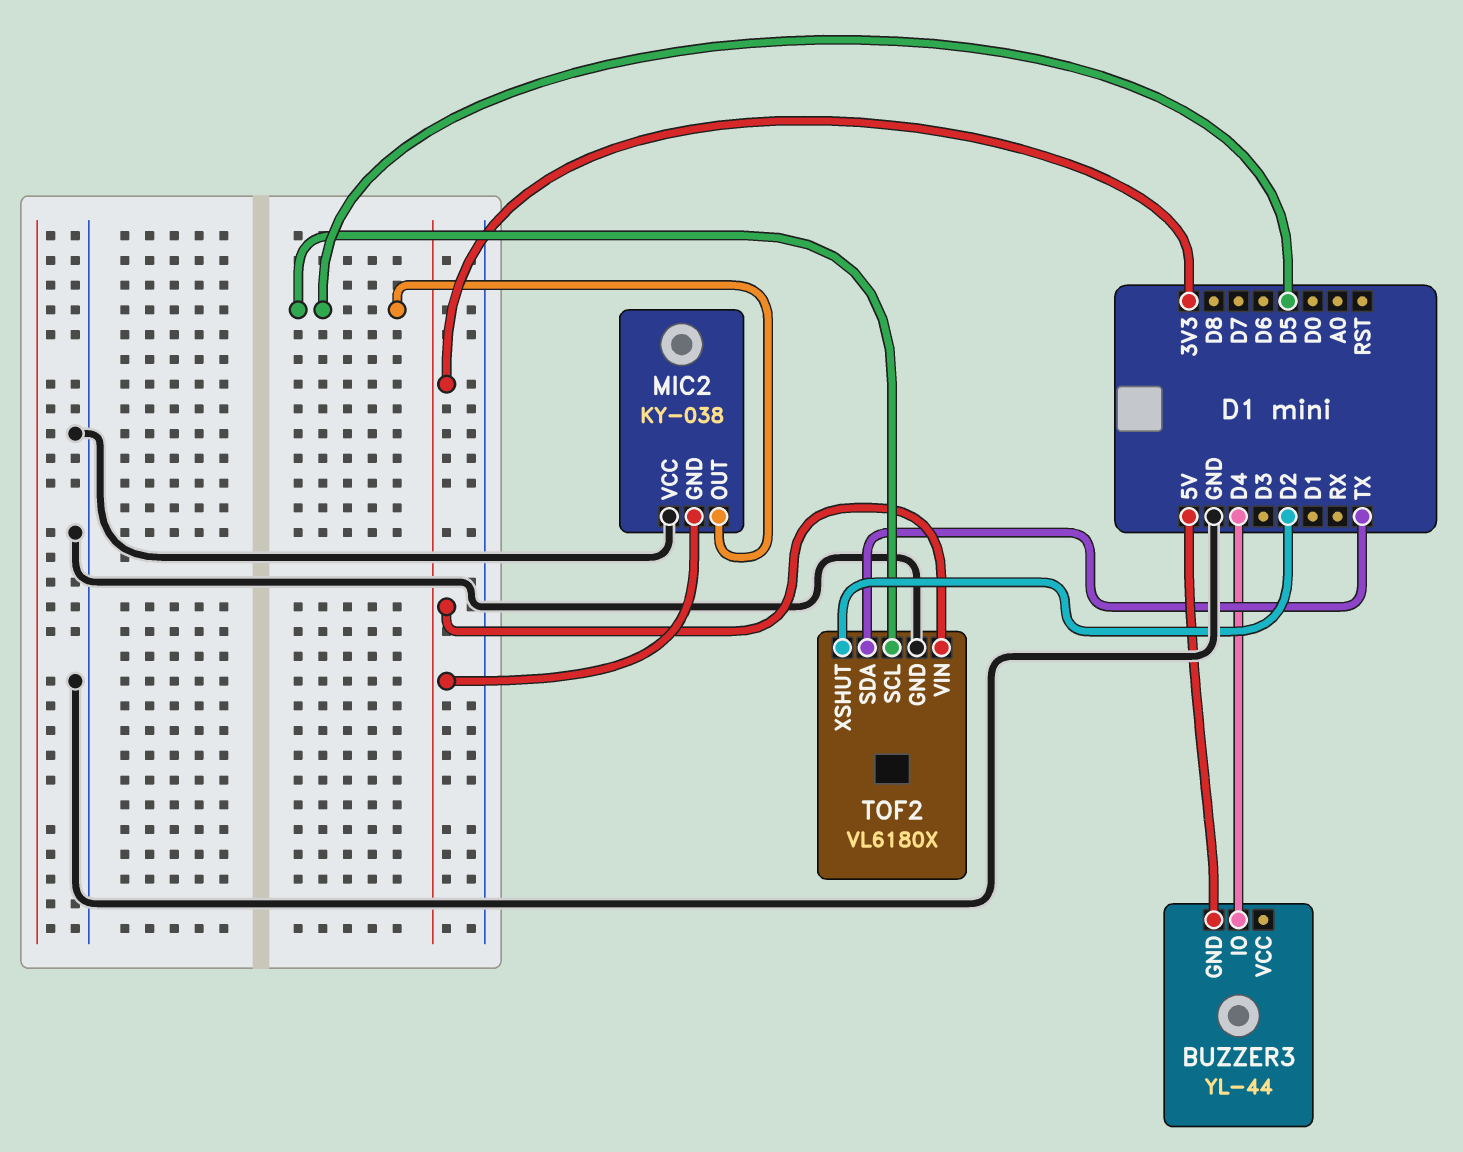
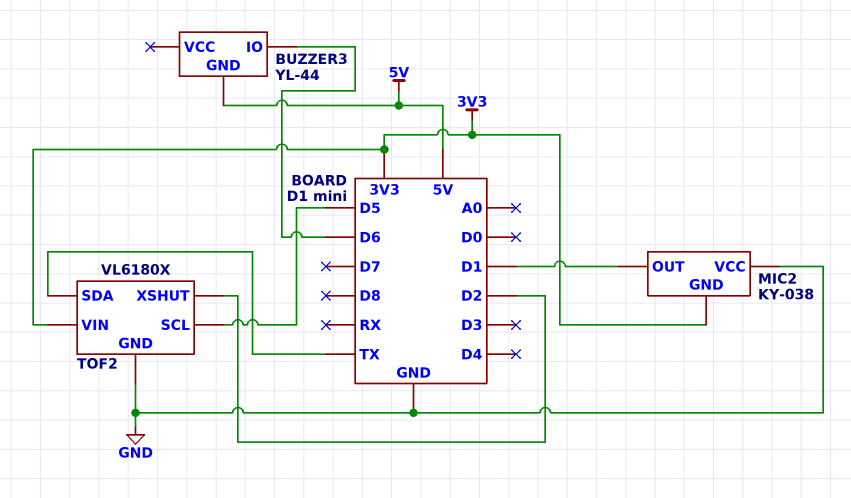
BUZZER3 pin IO: D4 -> D6
MIC2 pin OUT: D5 -> D1

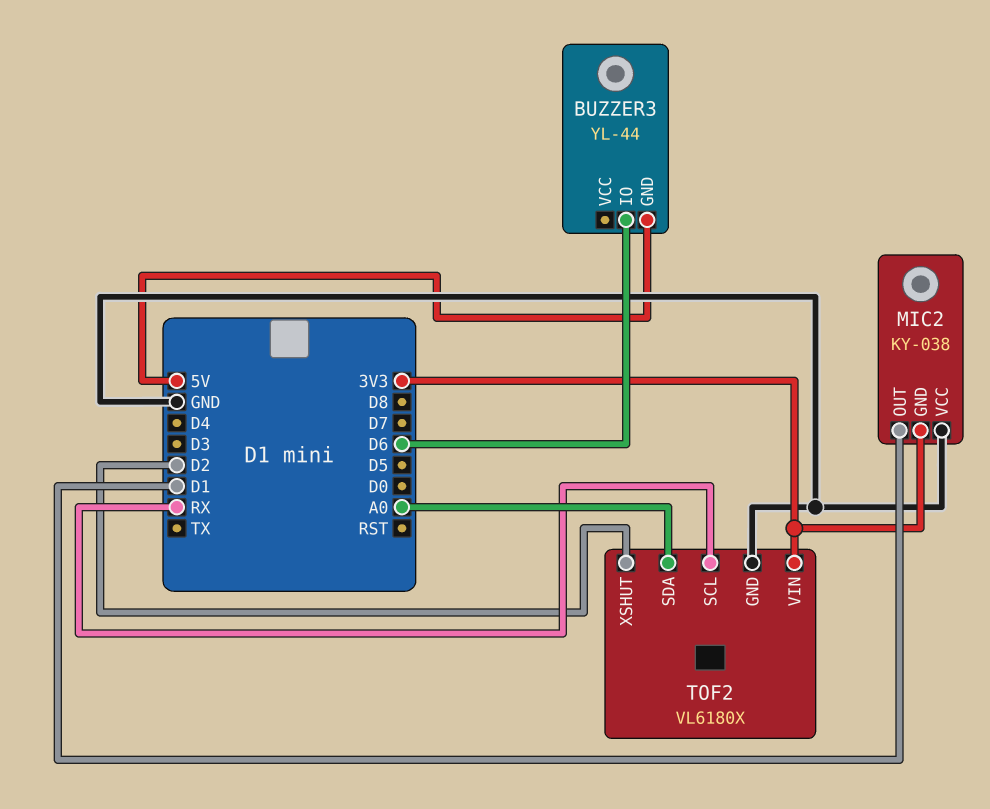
TOF2 pin SCL: D5 -> RX
TOF2 pin SDA: TX -> A0

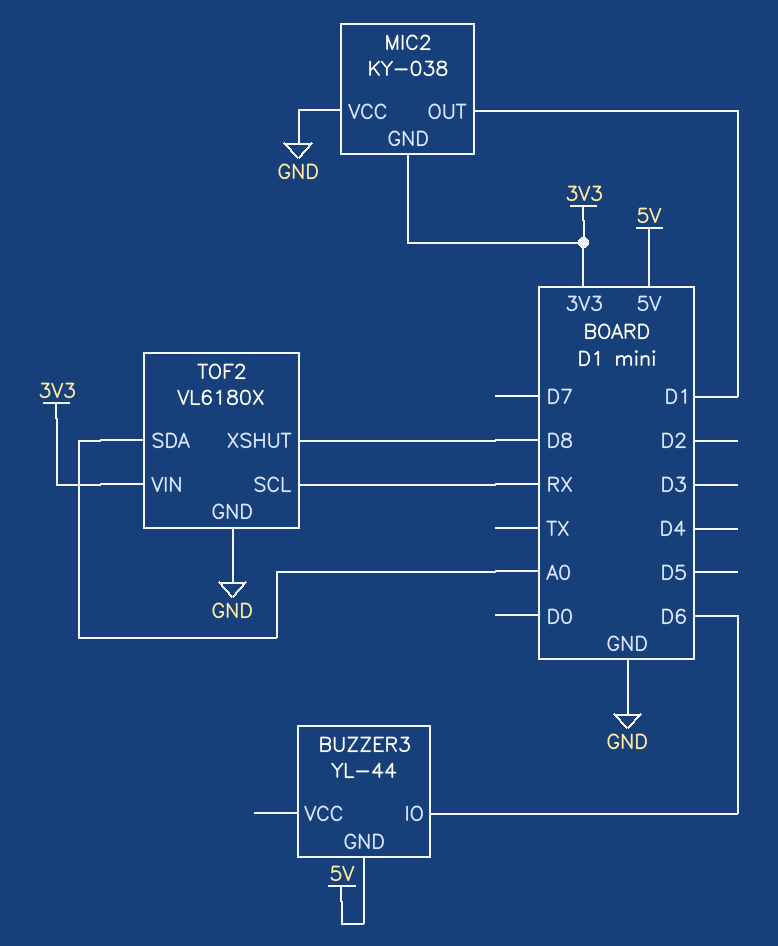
TOF2 pin XSHUT: D2 -> D8

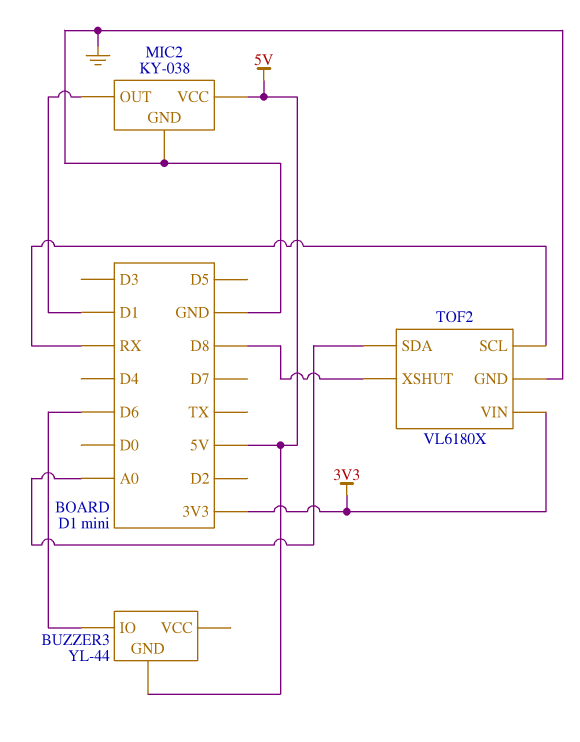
MIC2 pin GND: 3V3 -> GND
MIC2 pin VCC: GND -> 5V

